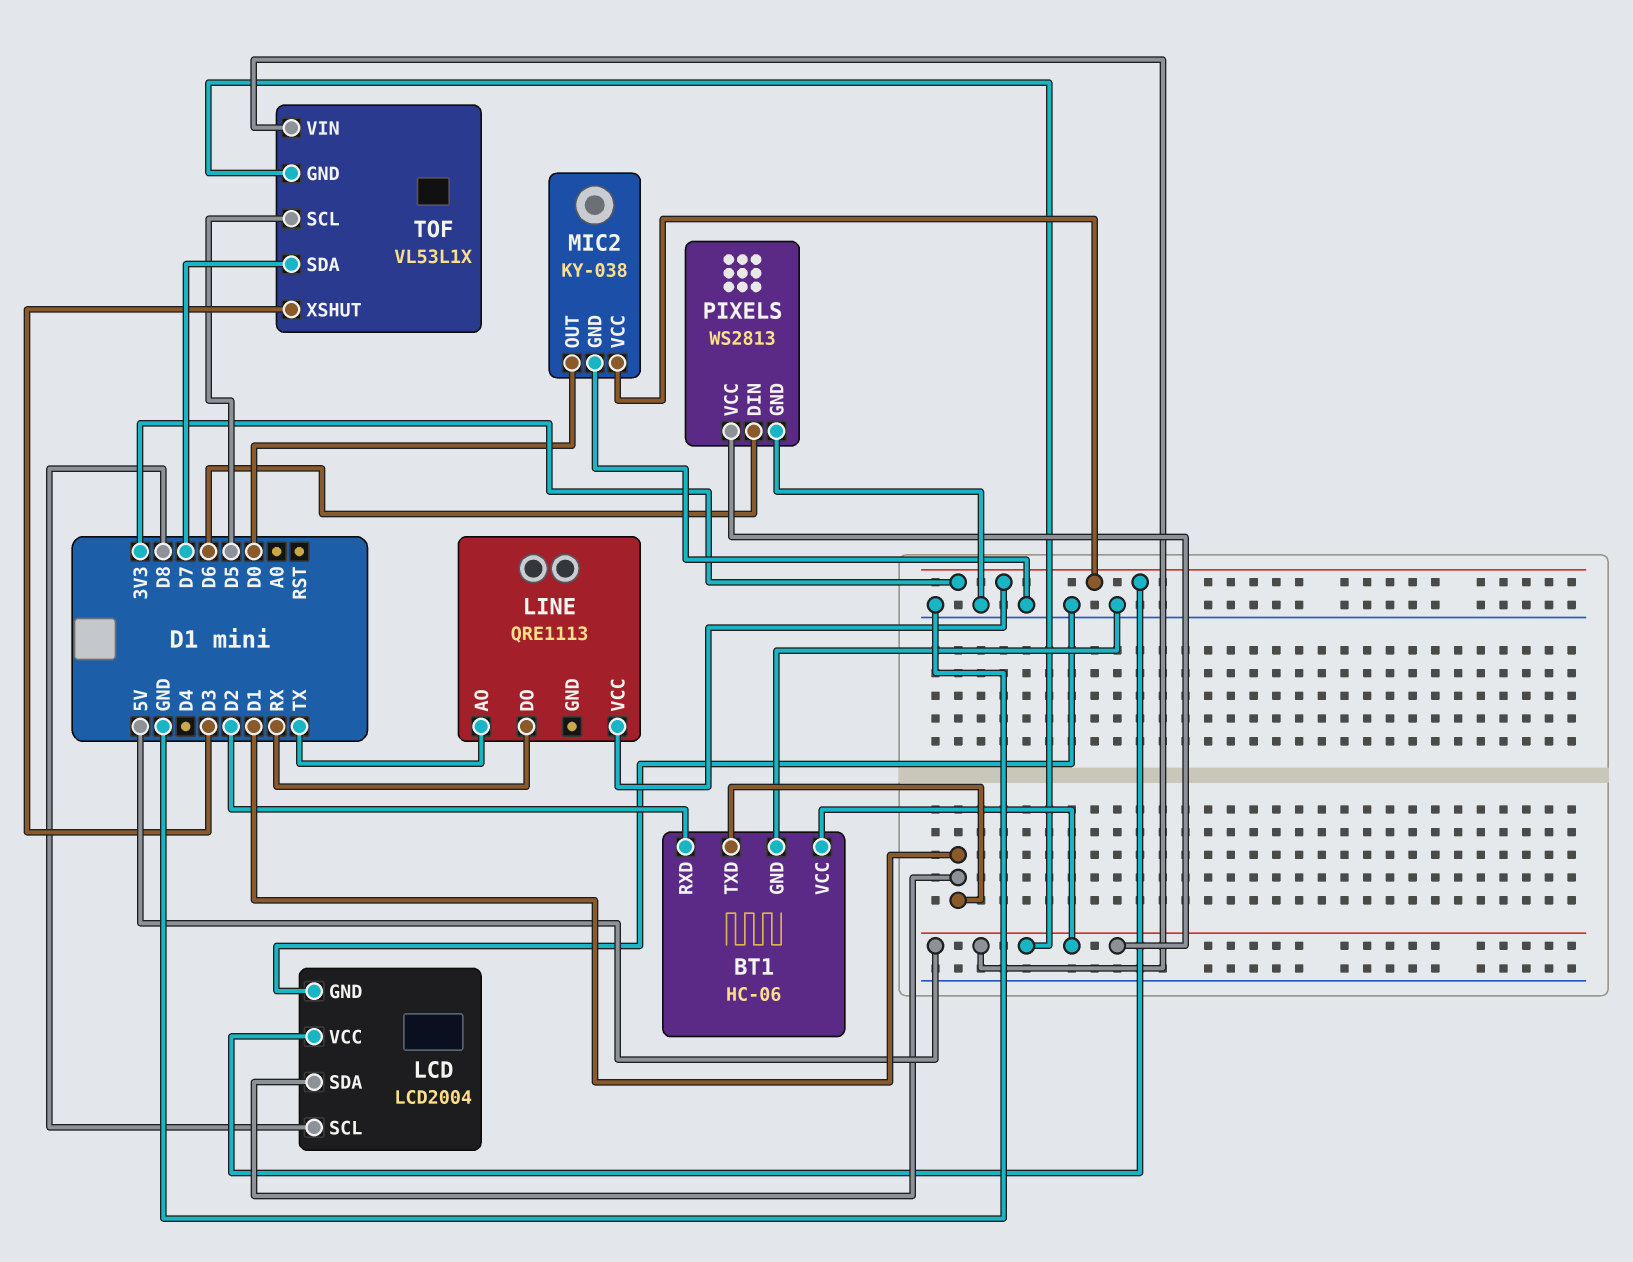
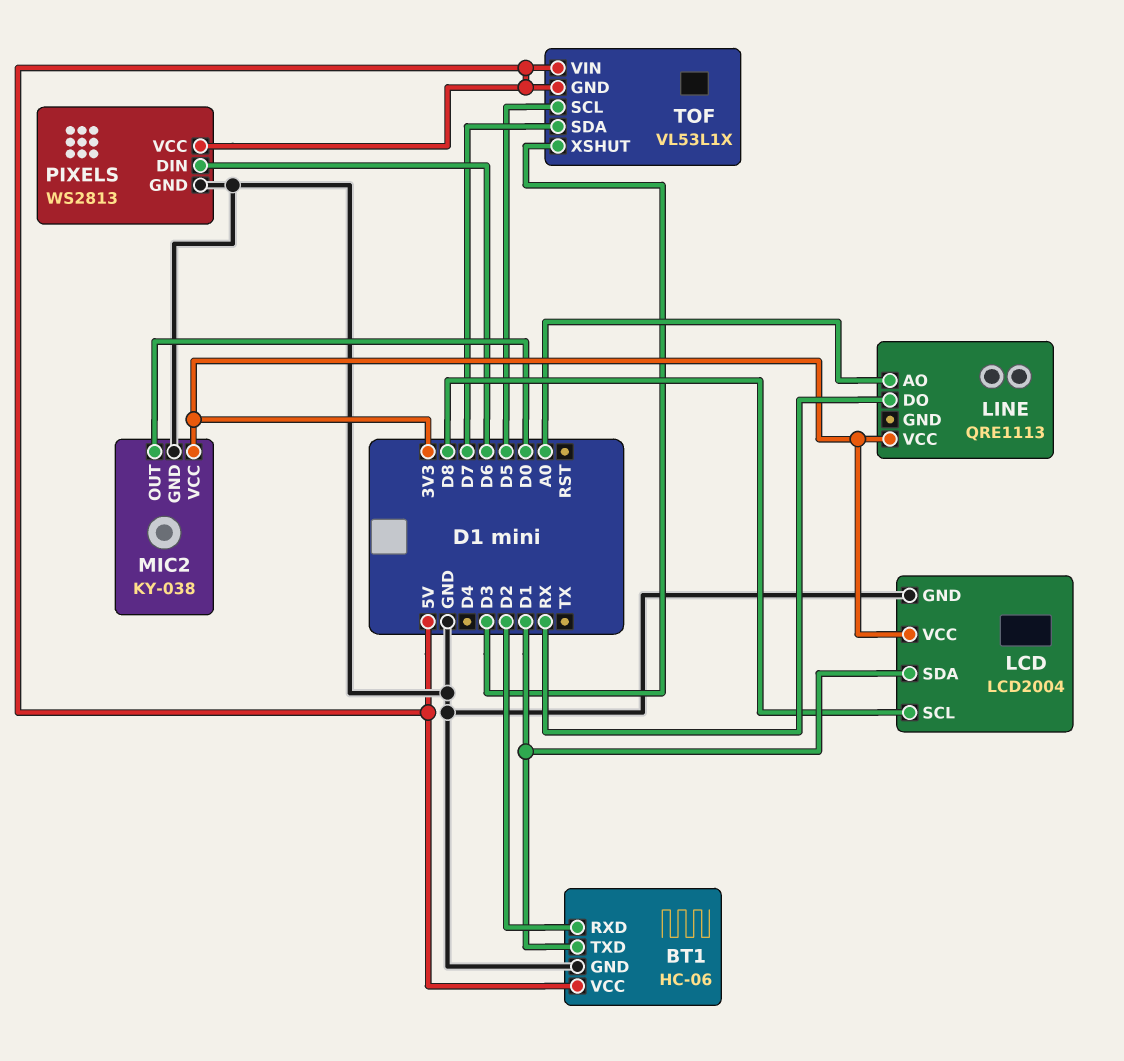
LINE pin AO: TX -> A0

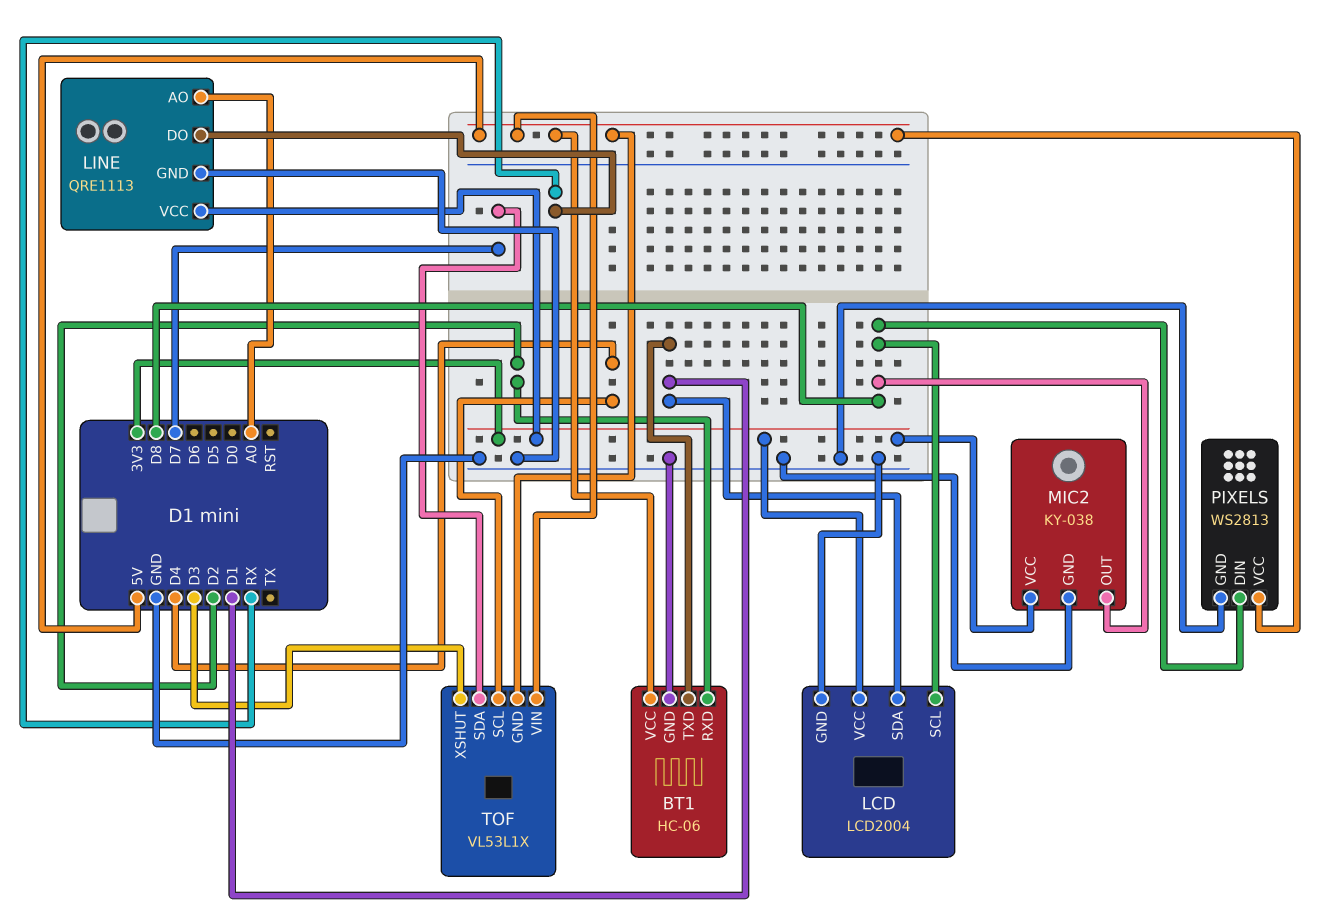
LINE pin GND: none -> GND
MIC2 pin OUT: D0 -> D8
PIXELS pin DIN: D6 -> D8
TOF pin SCL: D5 -> D4

